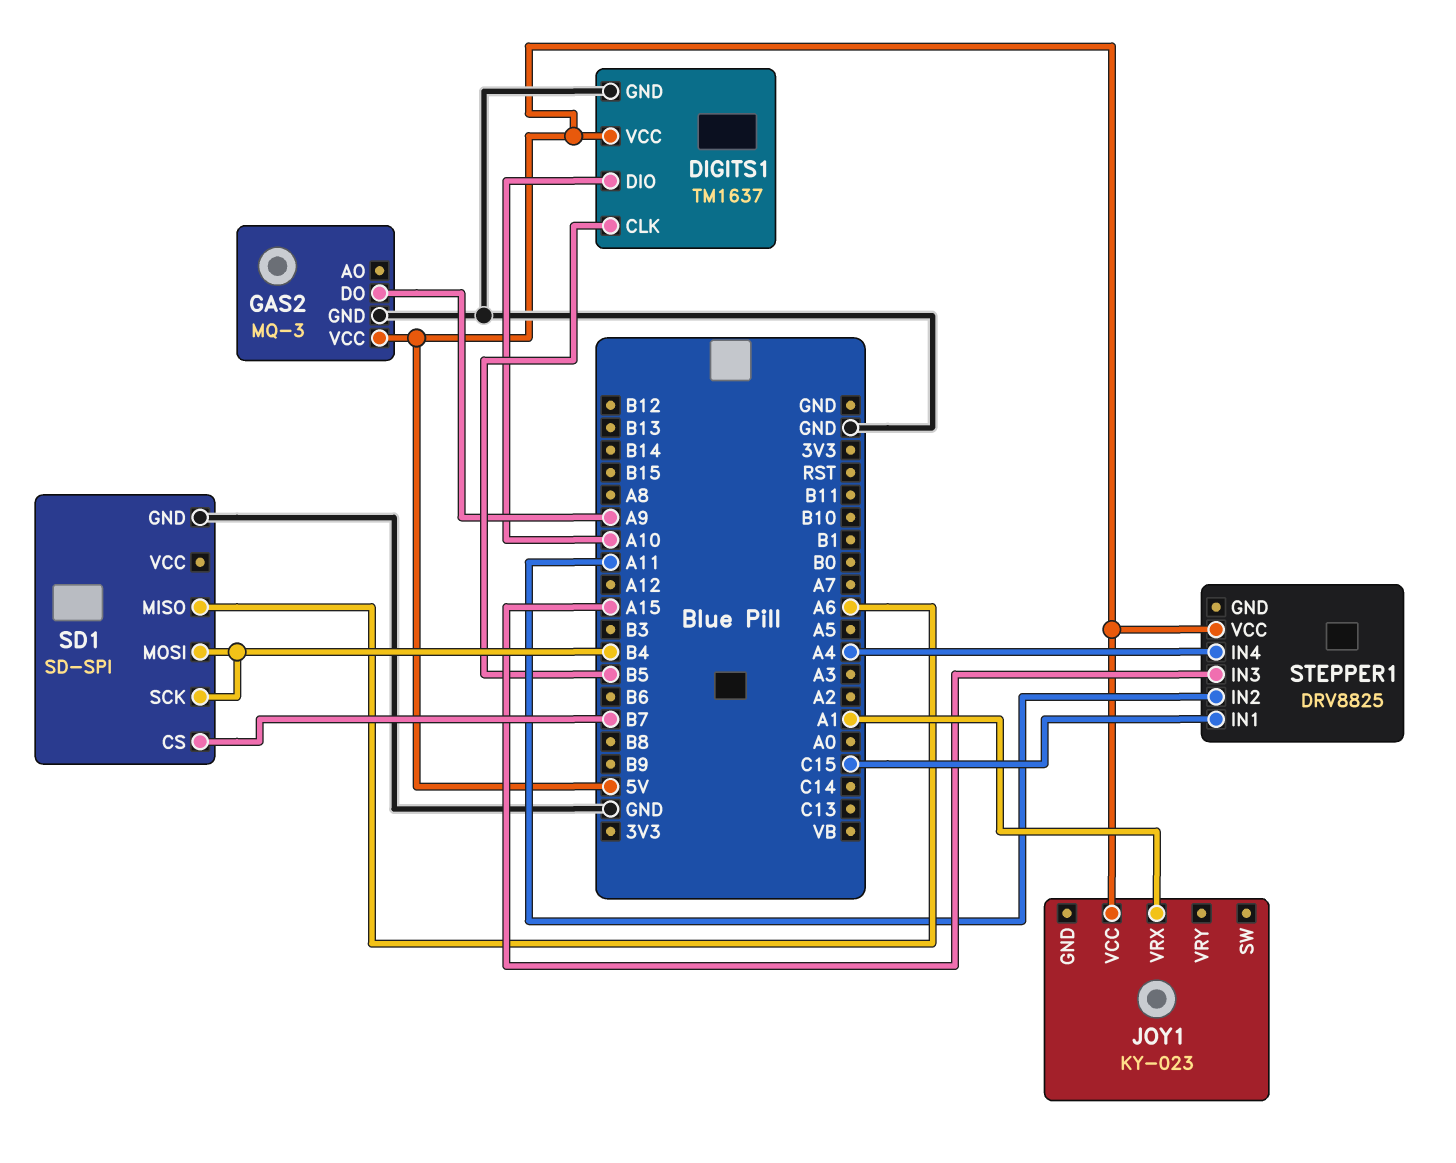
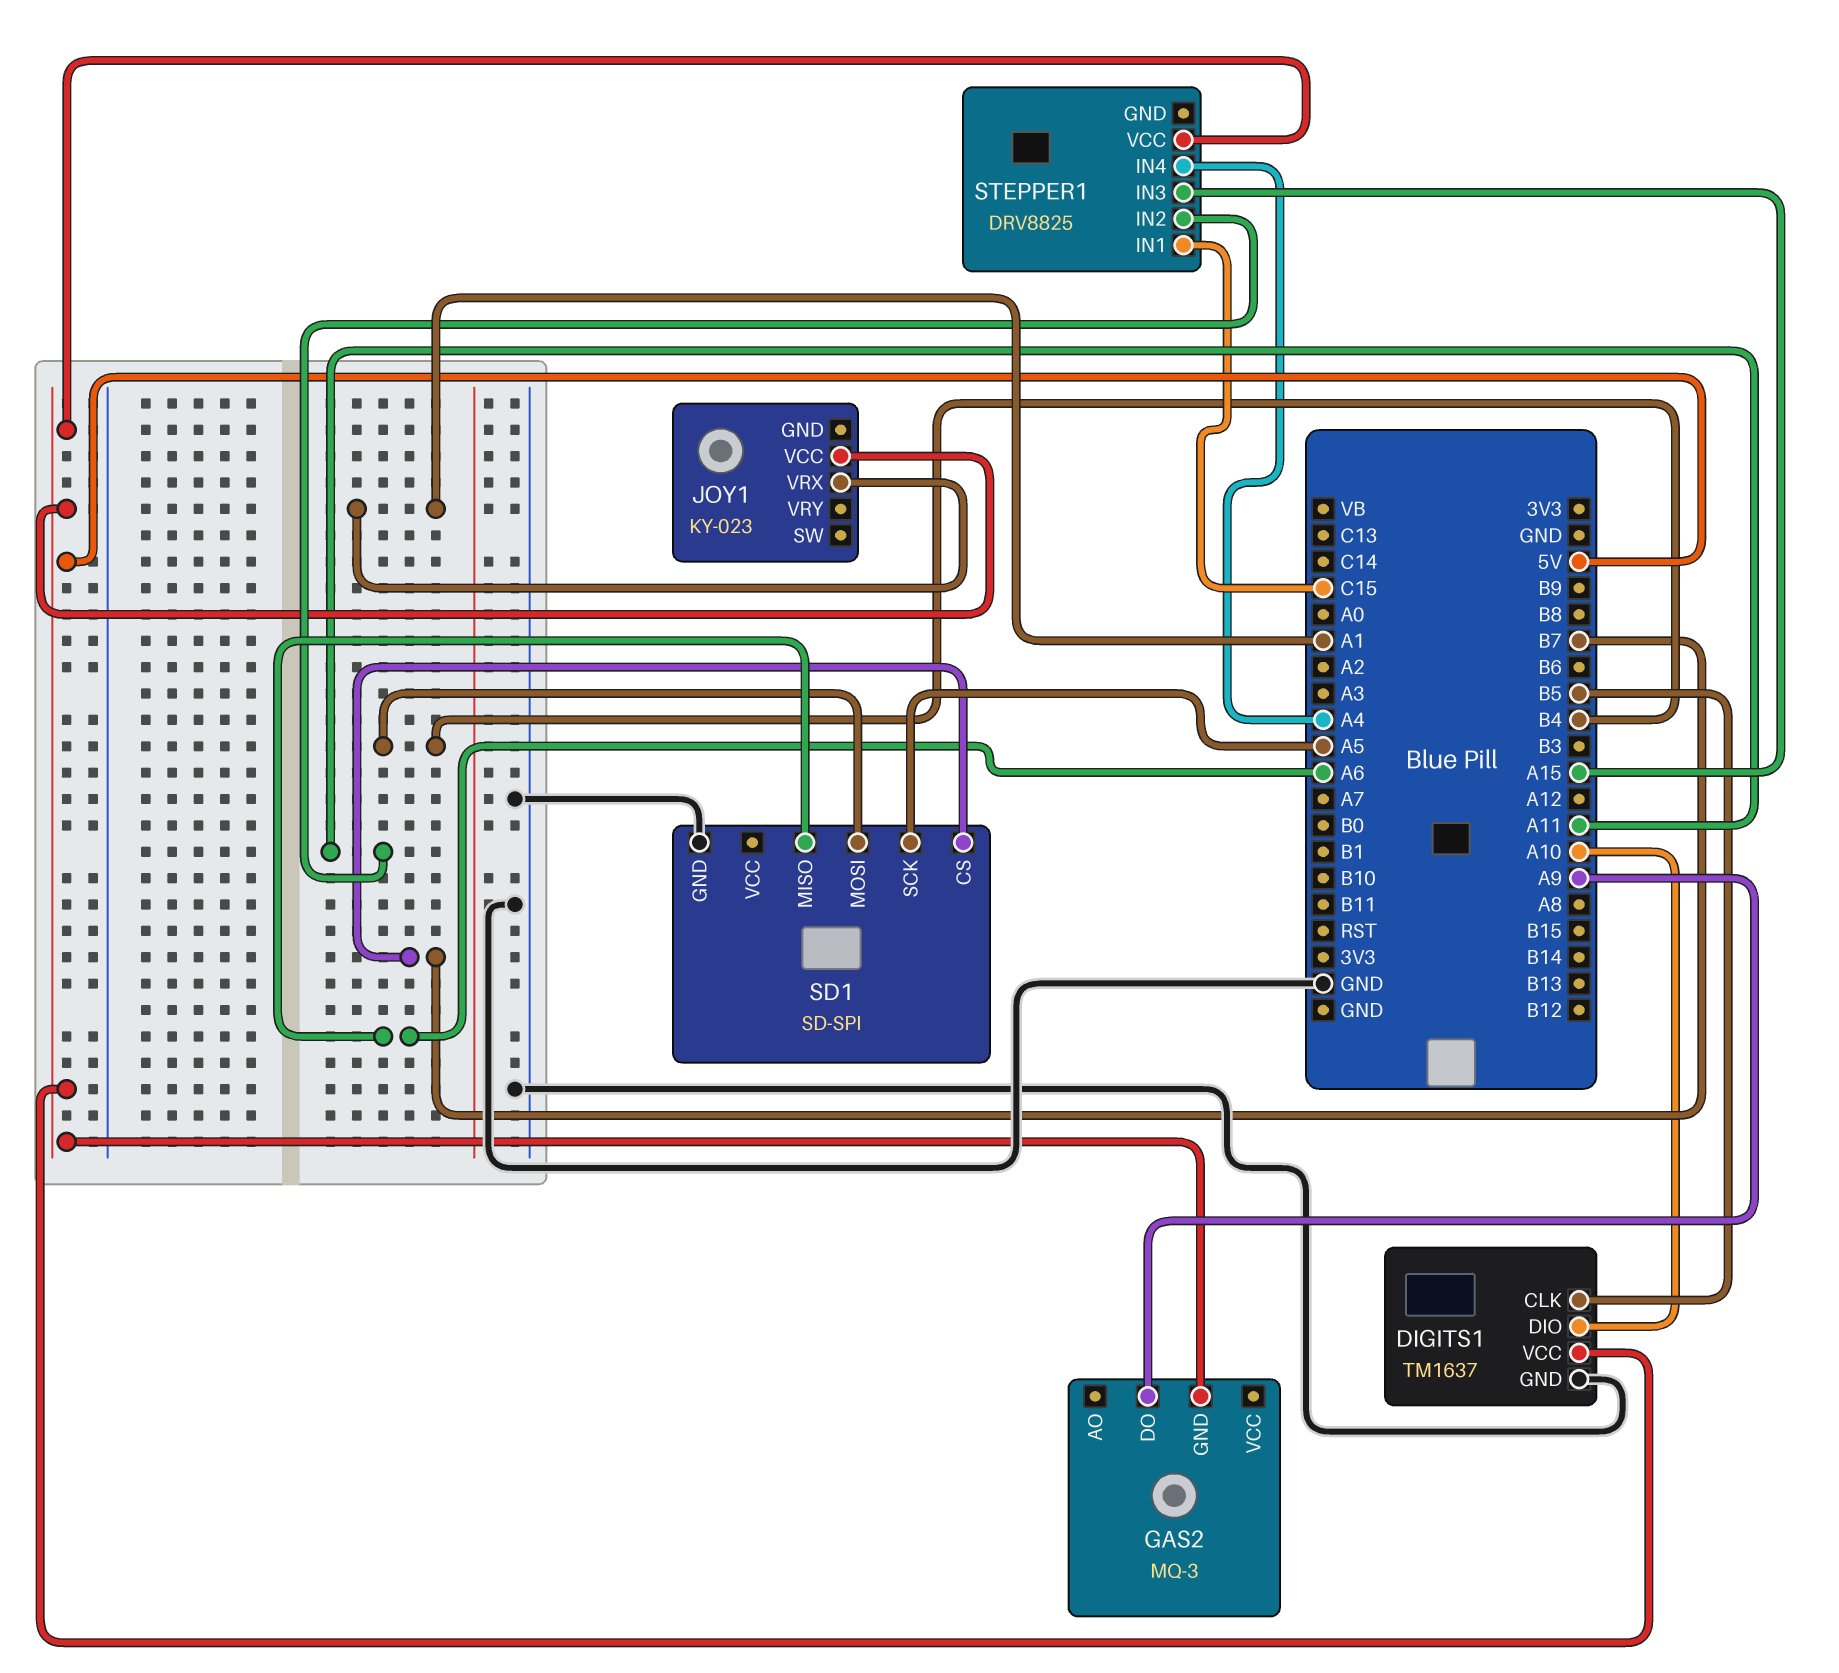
GAS2 pin GND: GND -> 5V
GAS2 pin VCC: 5V -> none
SD1 pin SCK: B4 -> A5

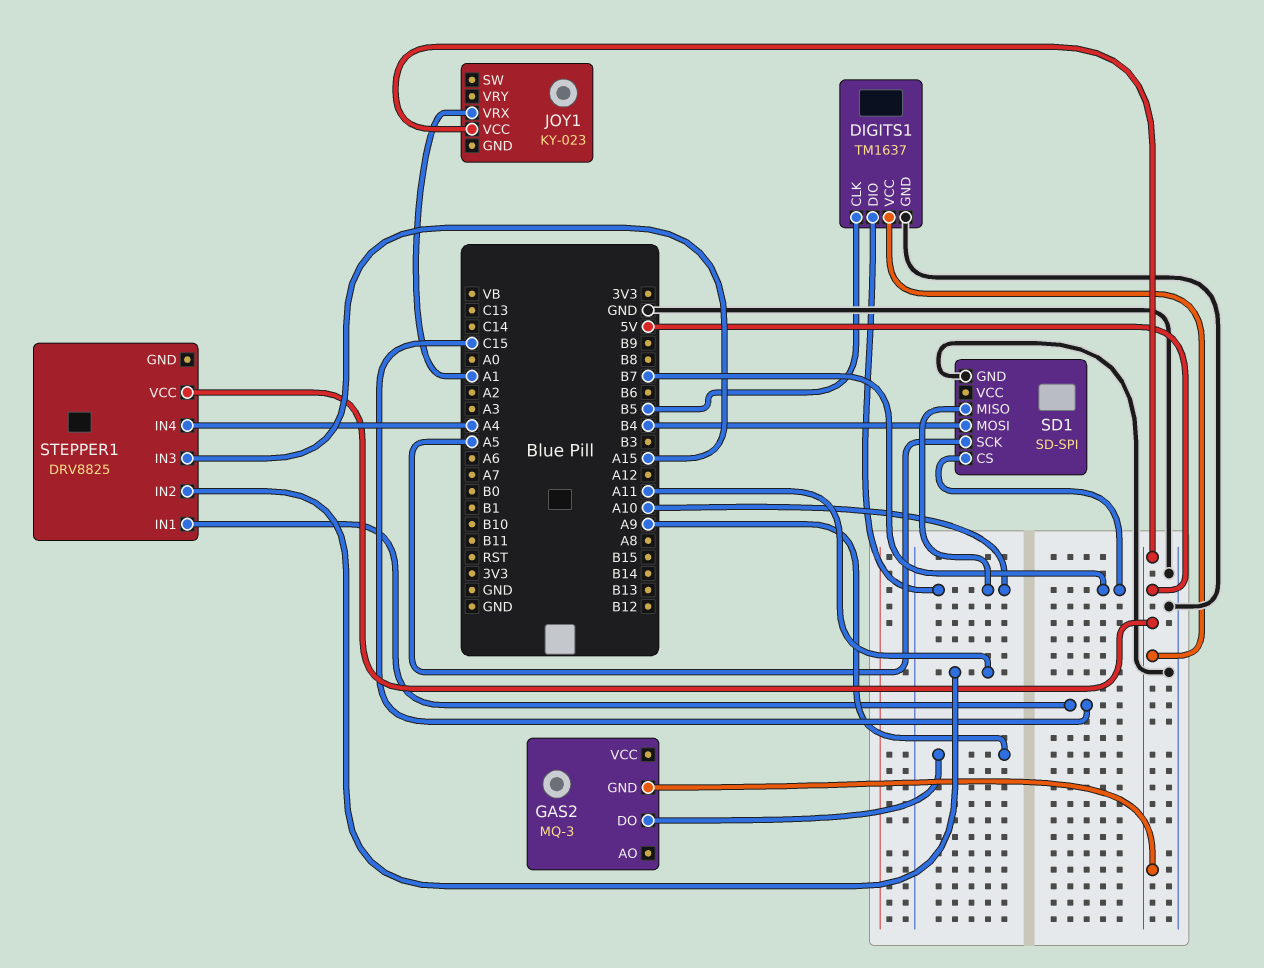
SD1 pin MISO: A6 -> A10

